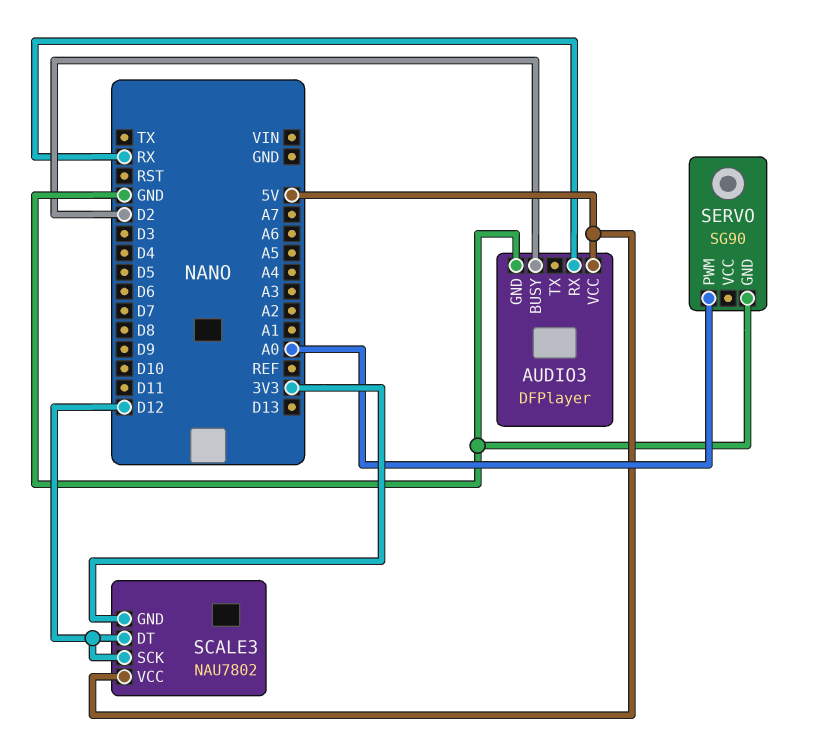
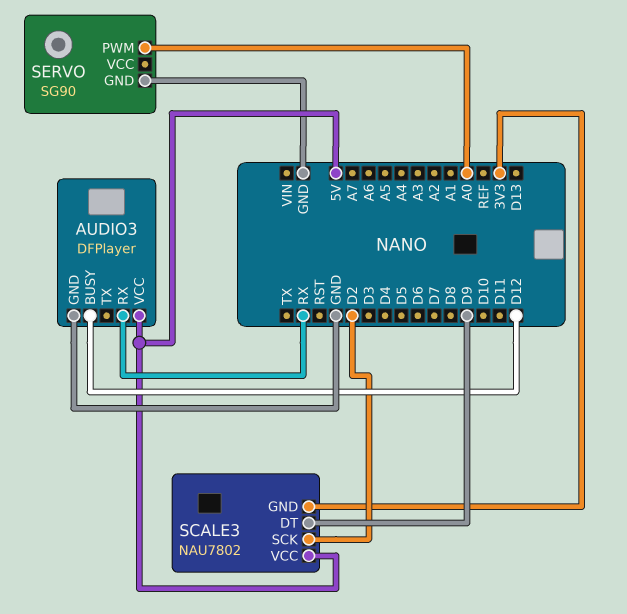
AUDIO3 pin BUSY: D2 -> D12
SCALE3 pin DT: D12 -> D9
SCALE3 pin SCK: D12 -> D2

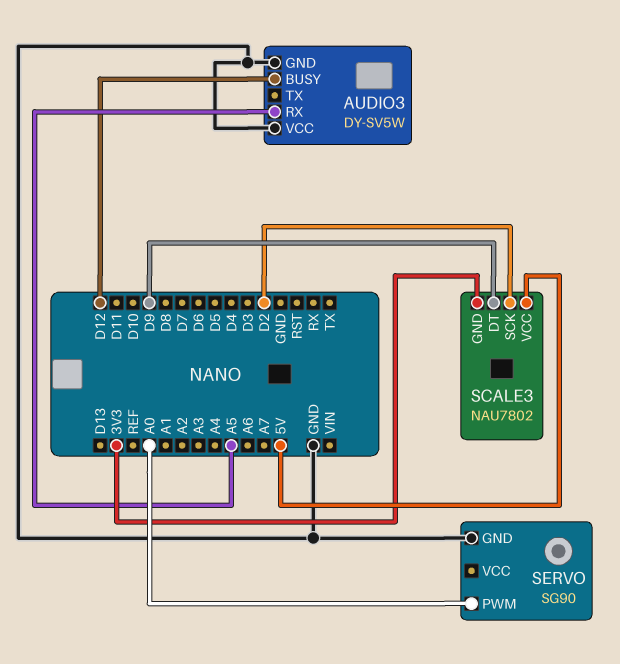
AUDIO3: DFPlayer -> DY-SV5W
AUDIO3 pin RX: RX -> A5
AUDIO3 pin VCC: 5V -> GND

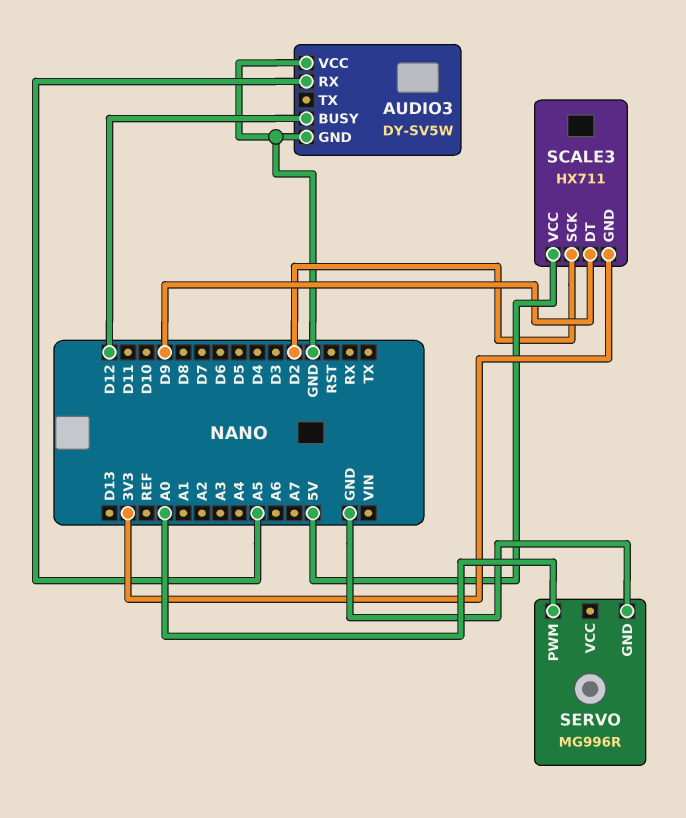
SCALE3: NAU7802 -> HX711
SERVO: SG90 -> MG996R

